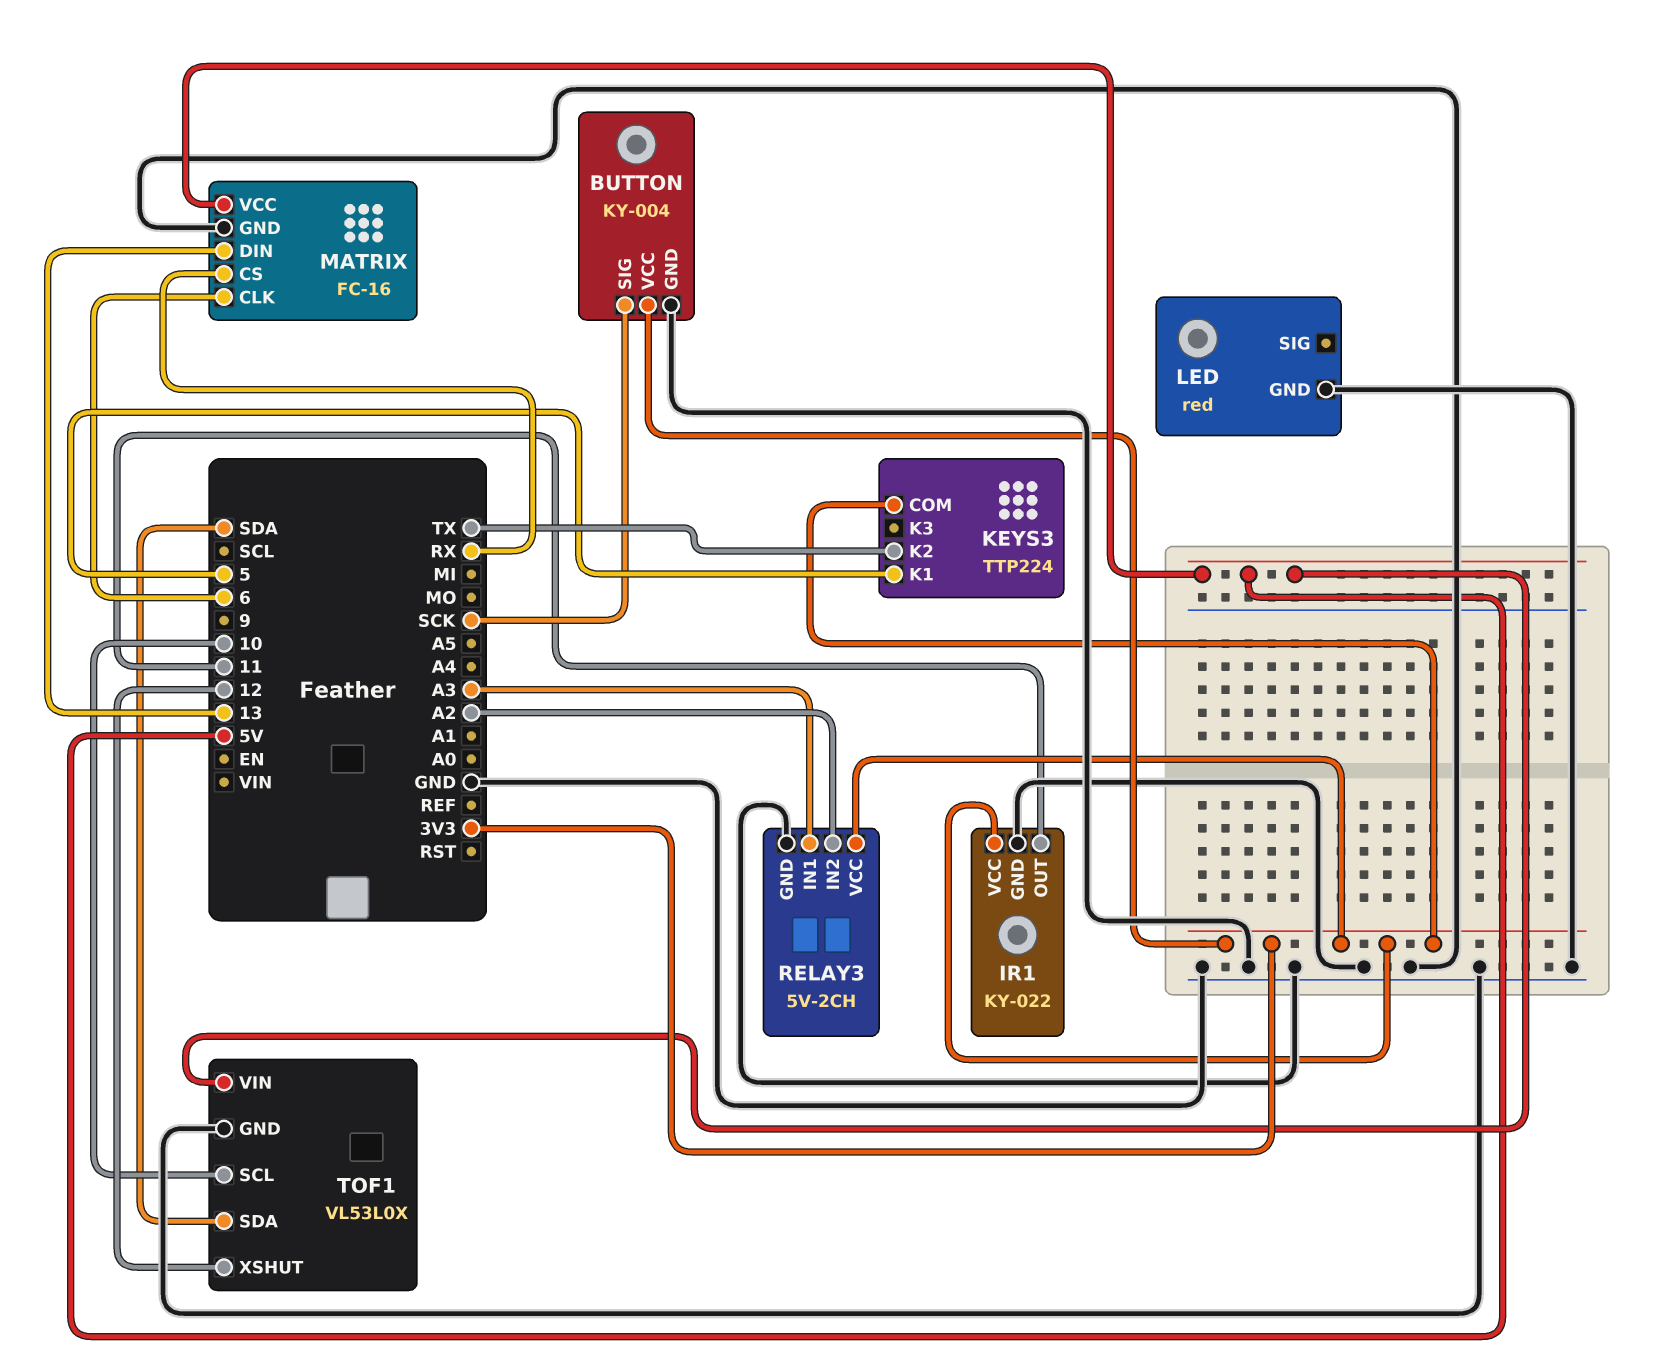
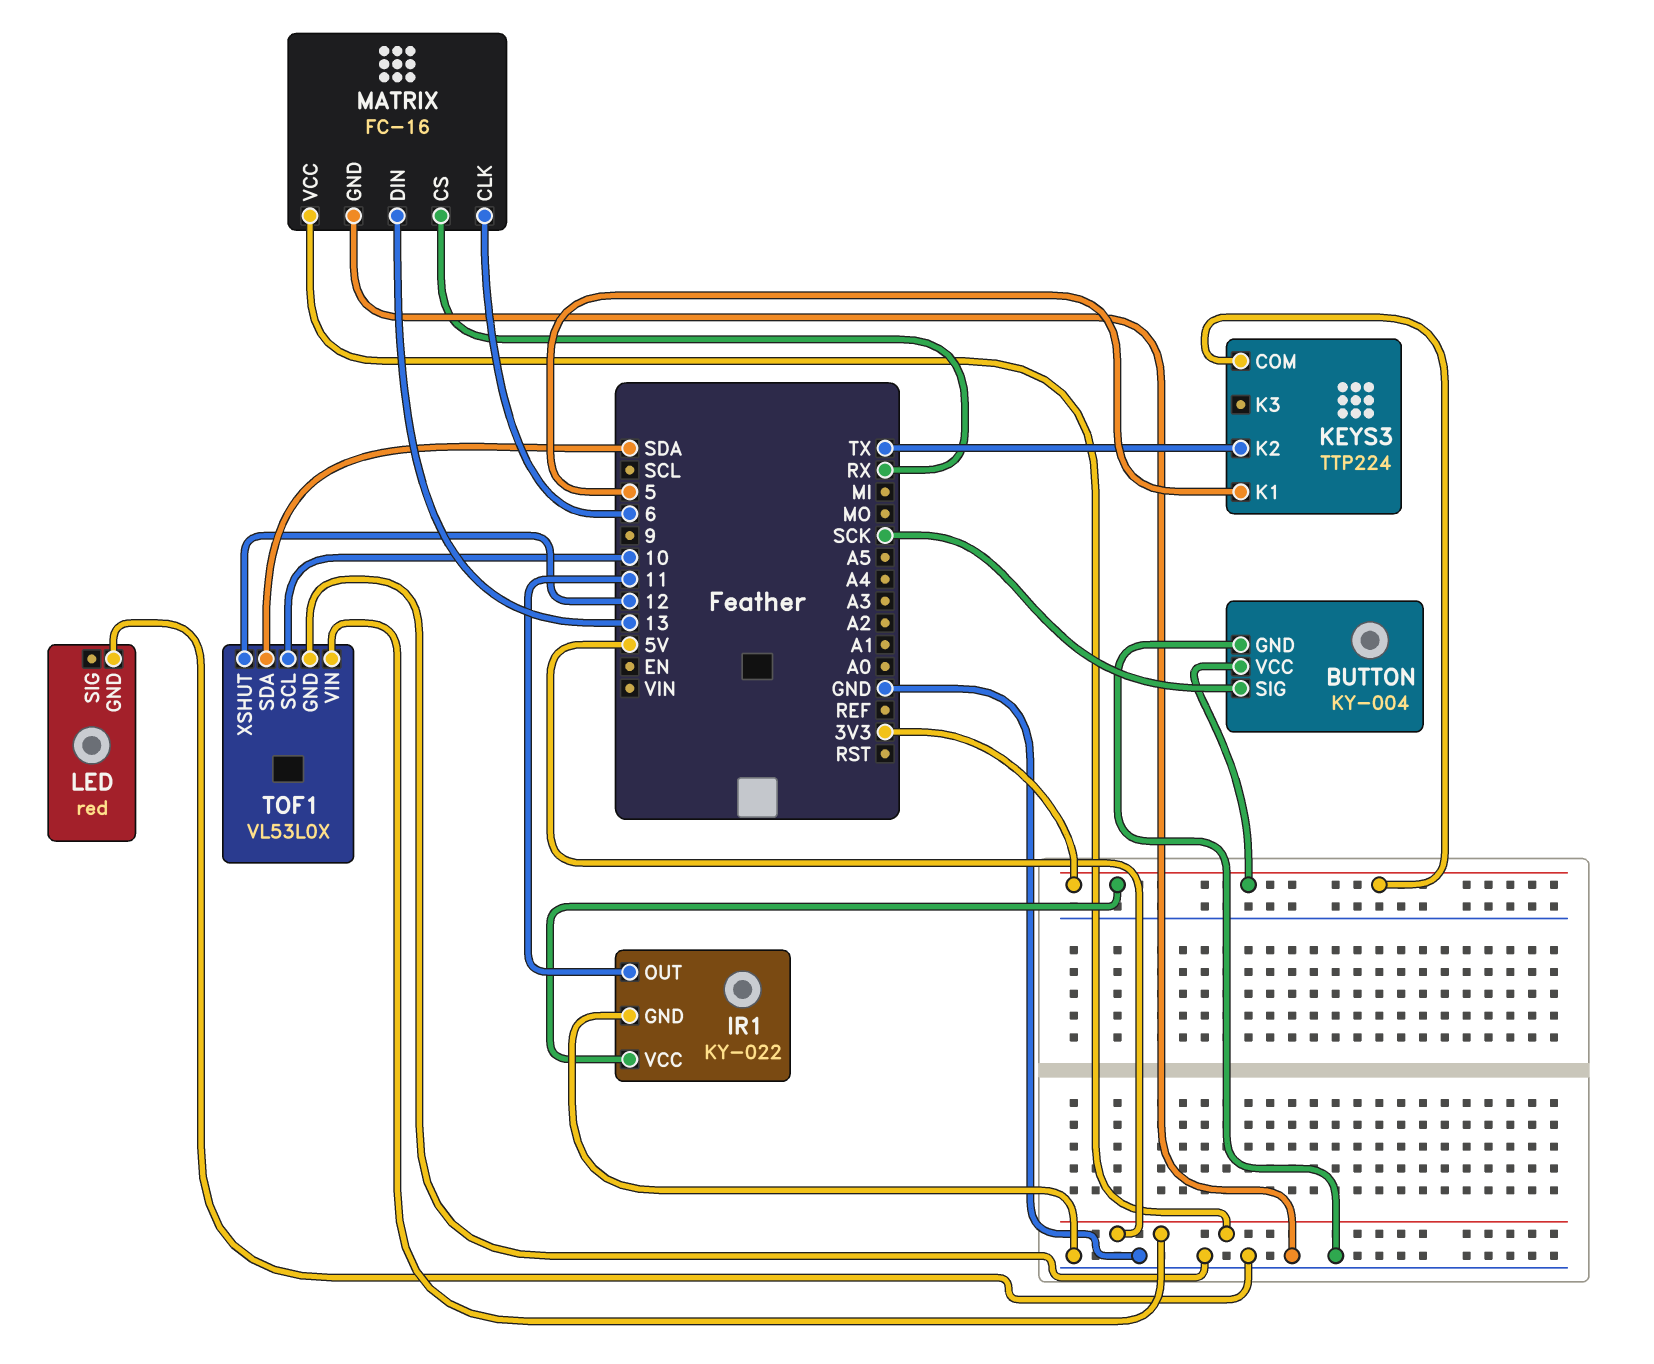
RELAY3: 5V-2CH -> none
RELAY3 pin GND: GND -> none
RELAY3 pin IN1: A3 -> none
RELAY3 pin IN2: A2 -> none
RELAY3 pin VCC: 3V3 -> none

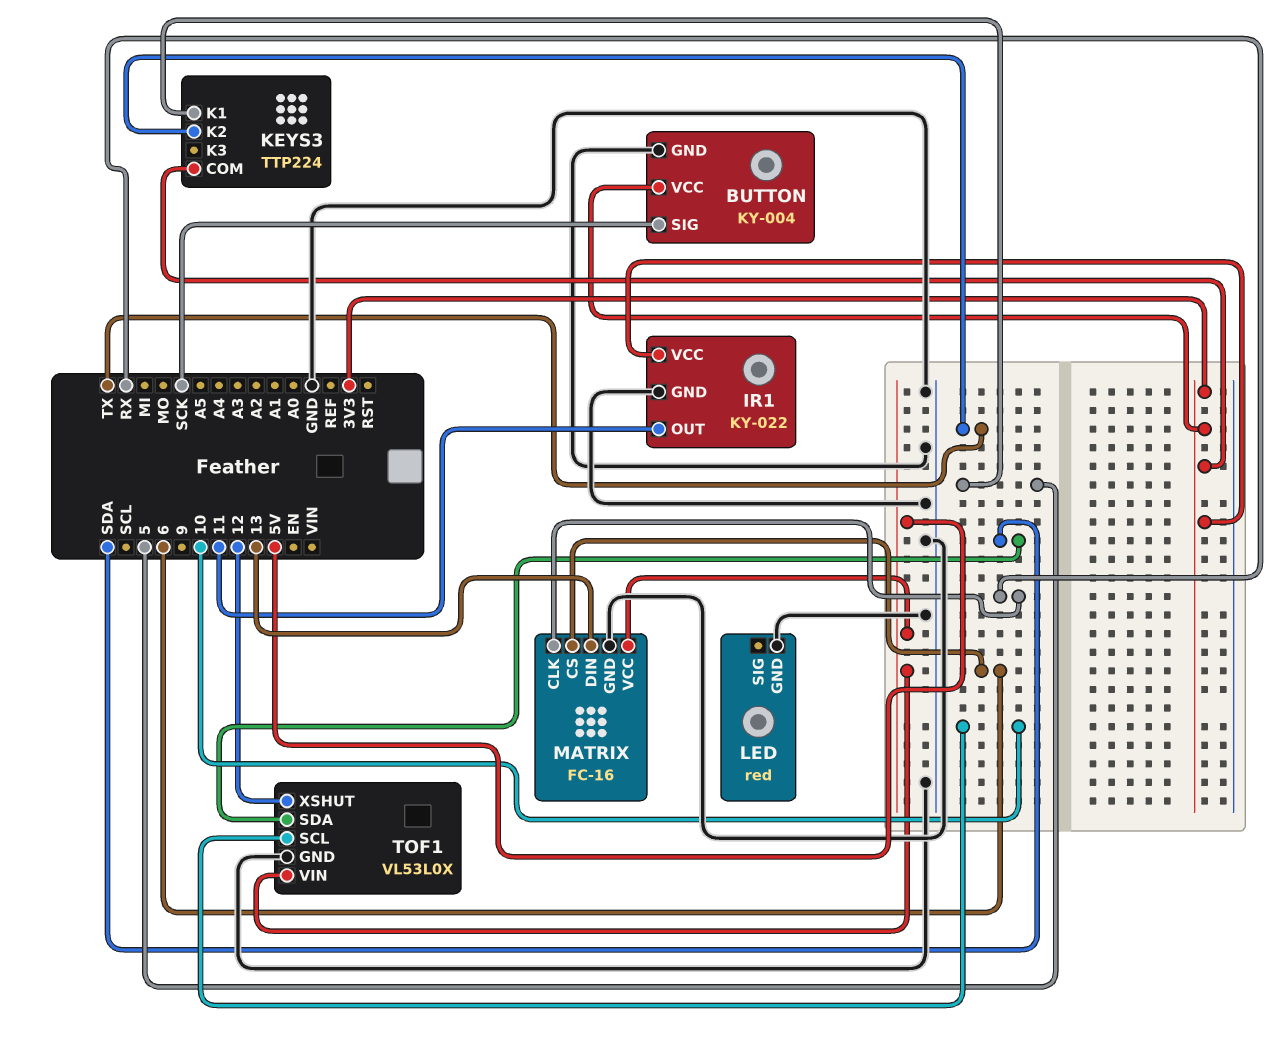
MATRIX pin CLK: 6 -> RX
MATRIX pin CS: RX -> 6

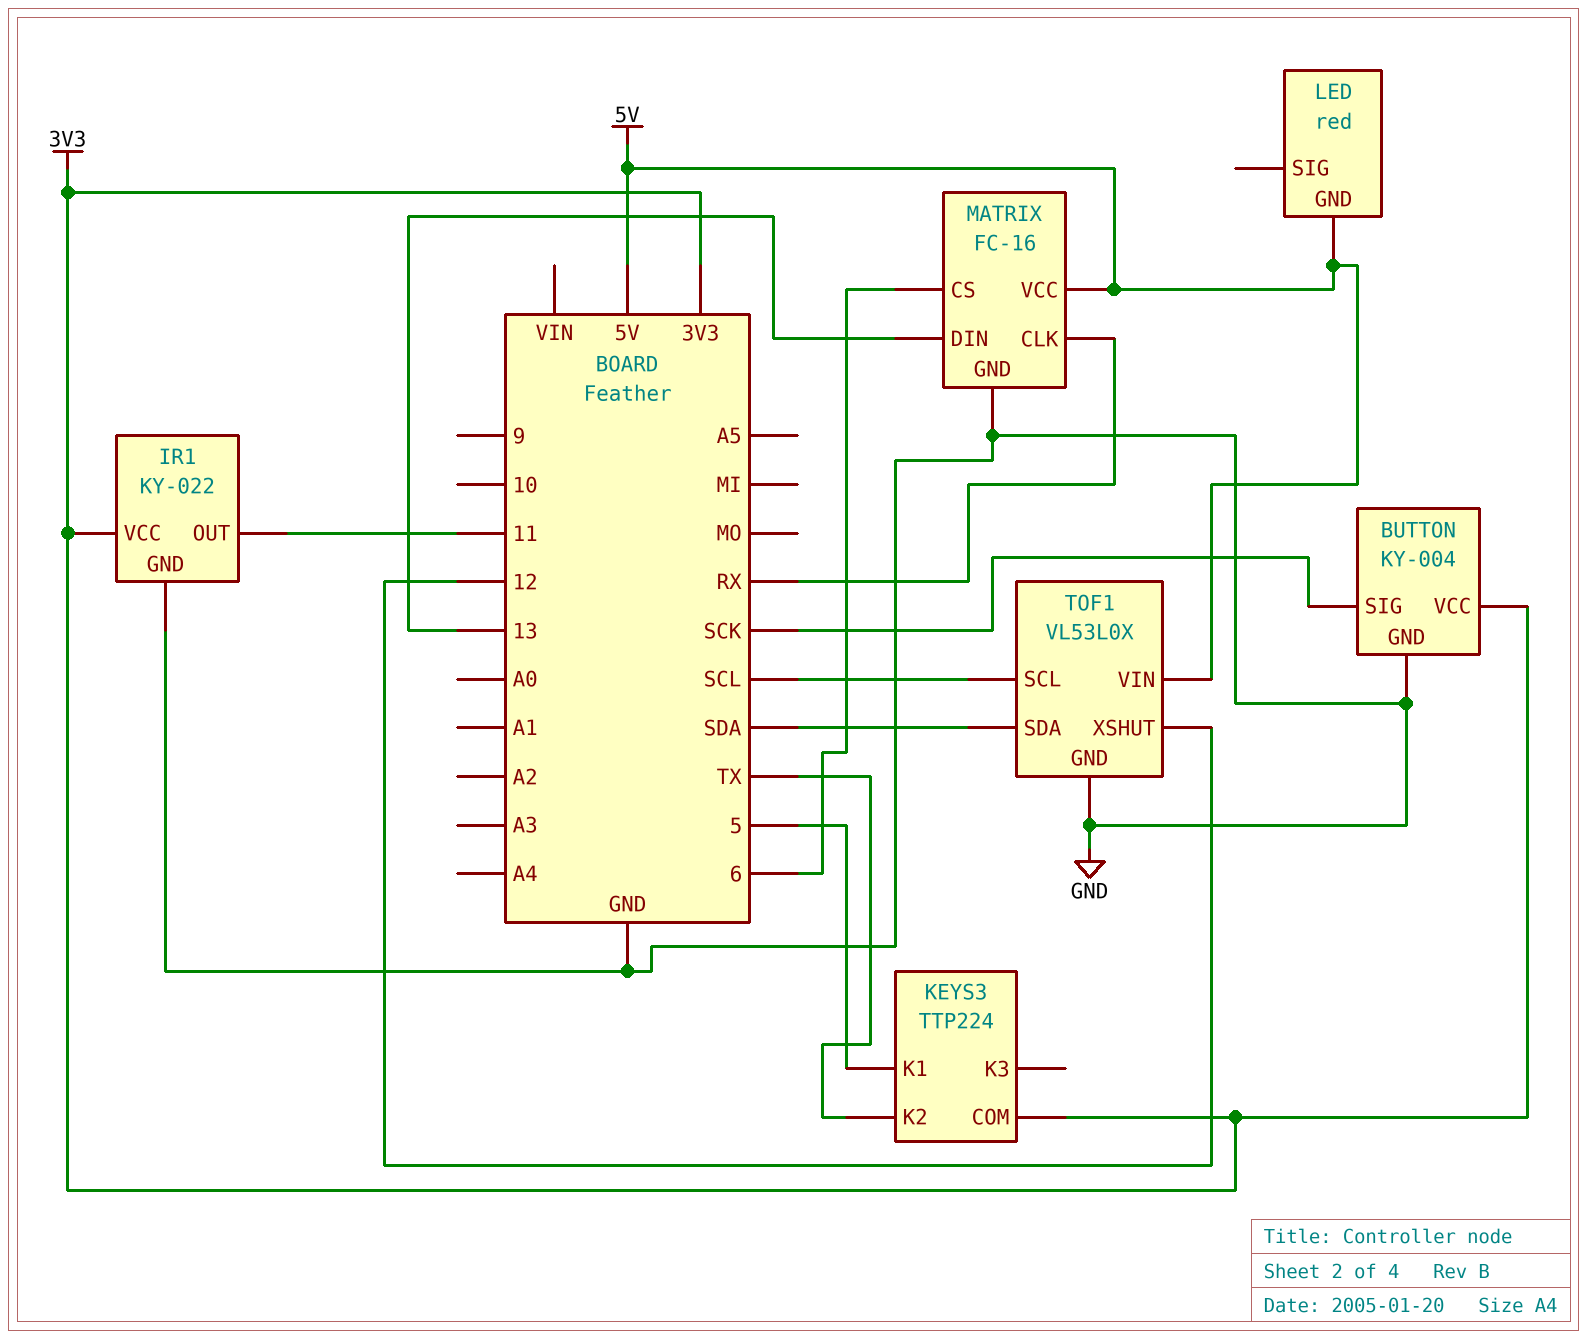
LED pin GND: GND -> 5V
TOF1 pin SCL: 10 -> SCL

